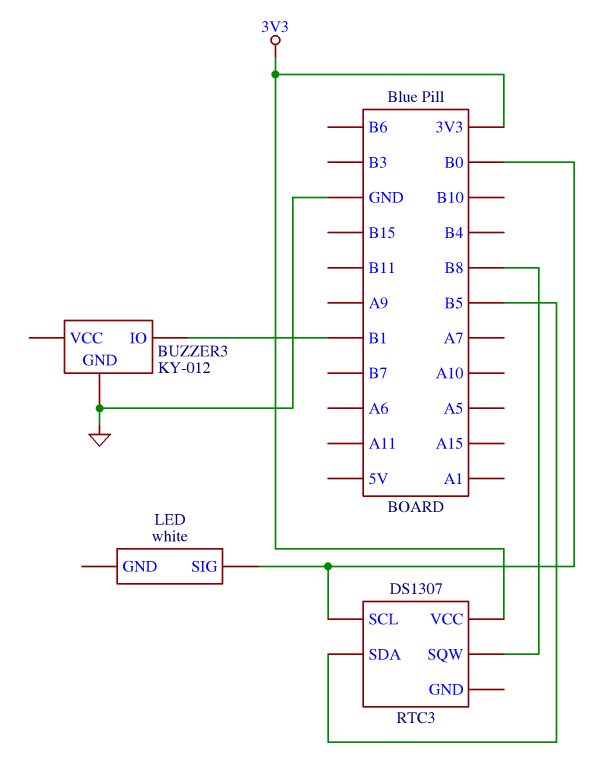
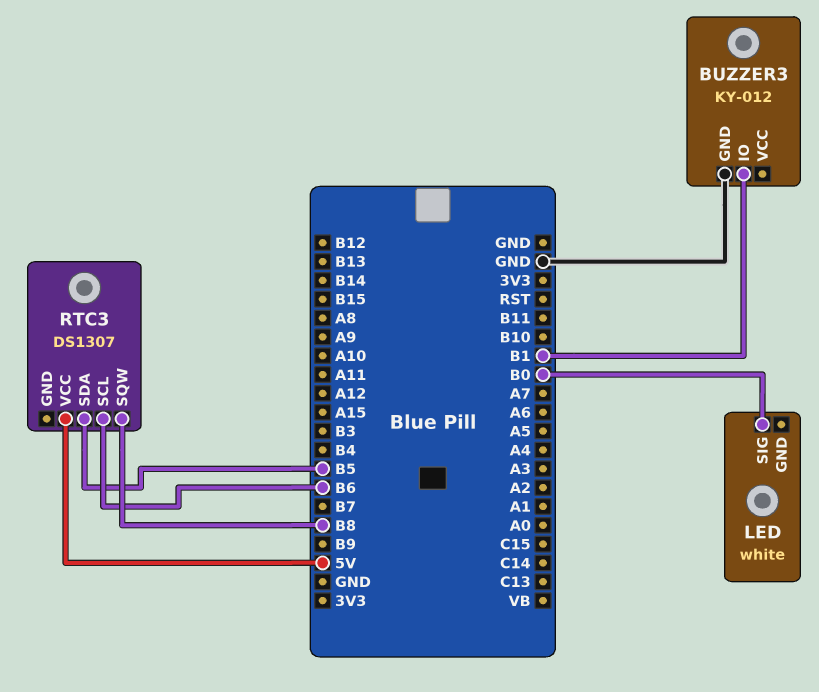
RTC3 pin SCL: B0 -> B6
RTC3 pin VCC: 3V3 -> 5V

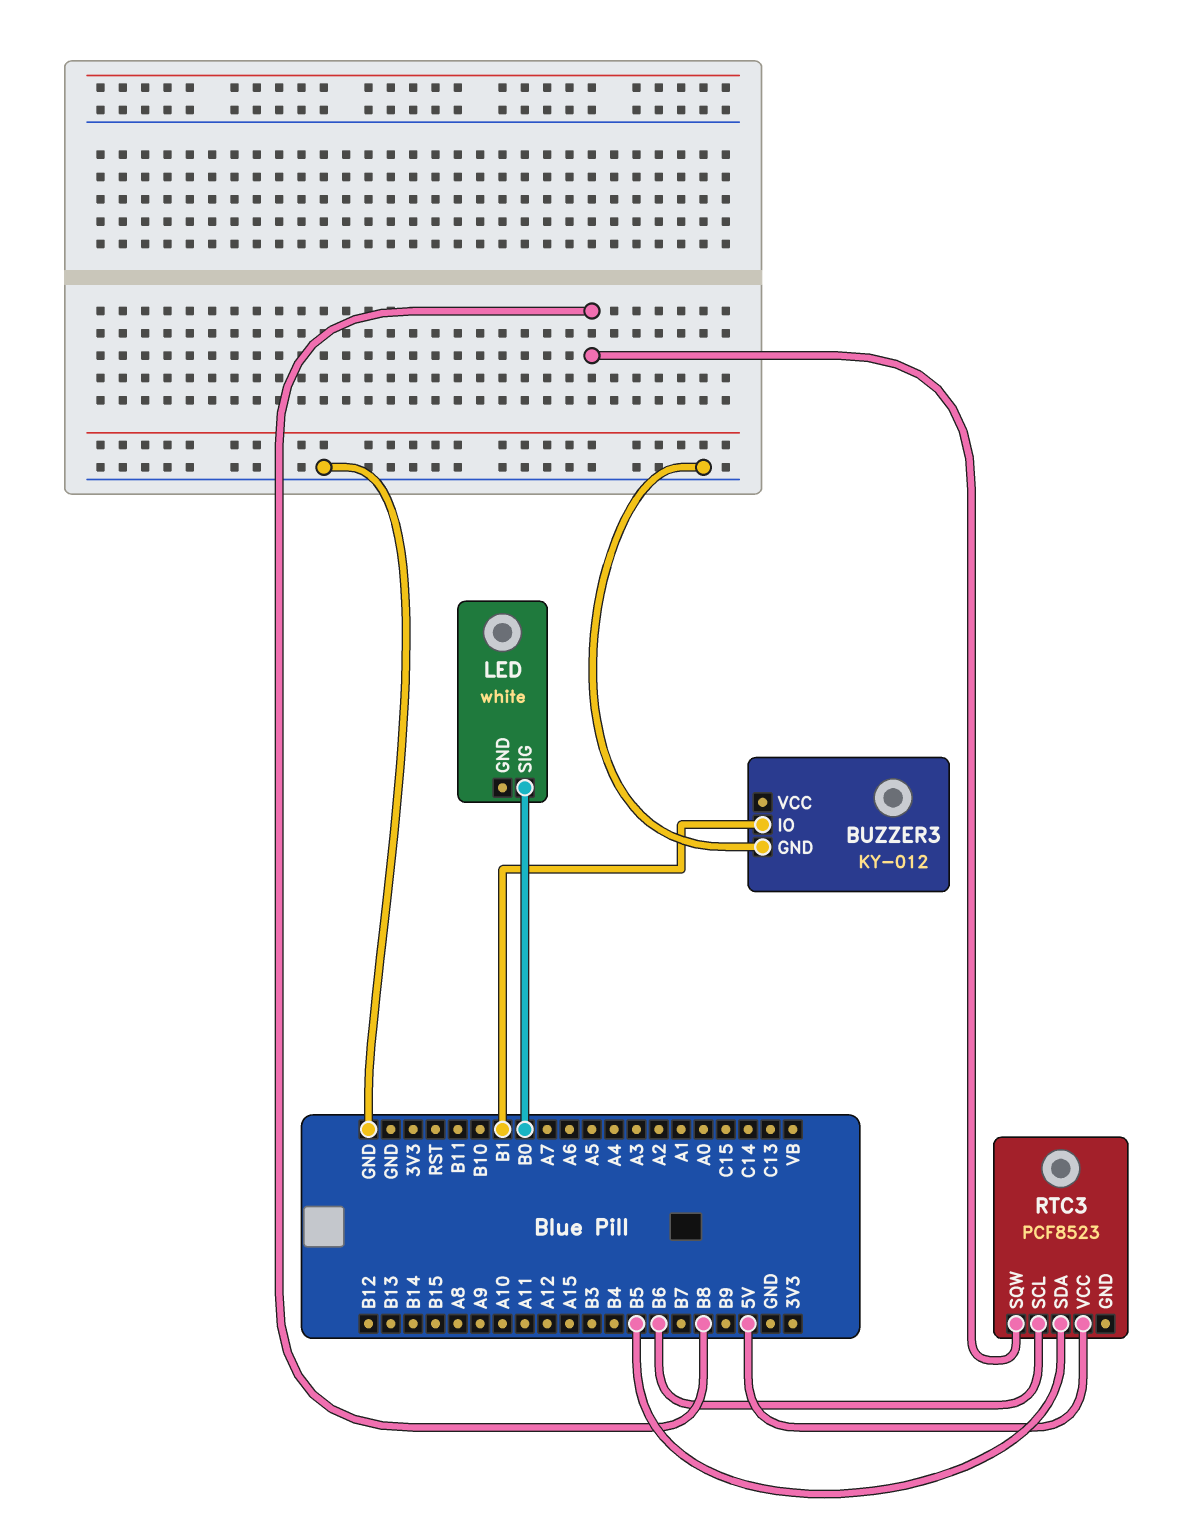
RTC3: DS1307 -> PCF8523

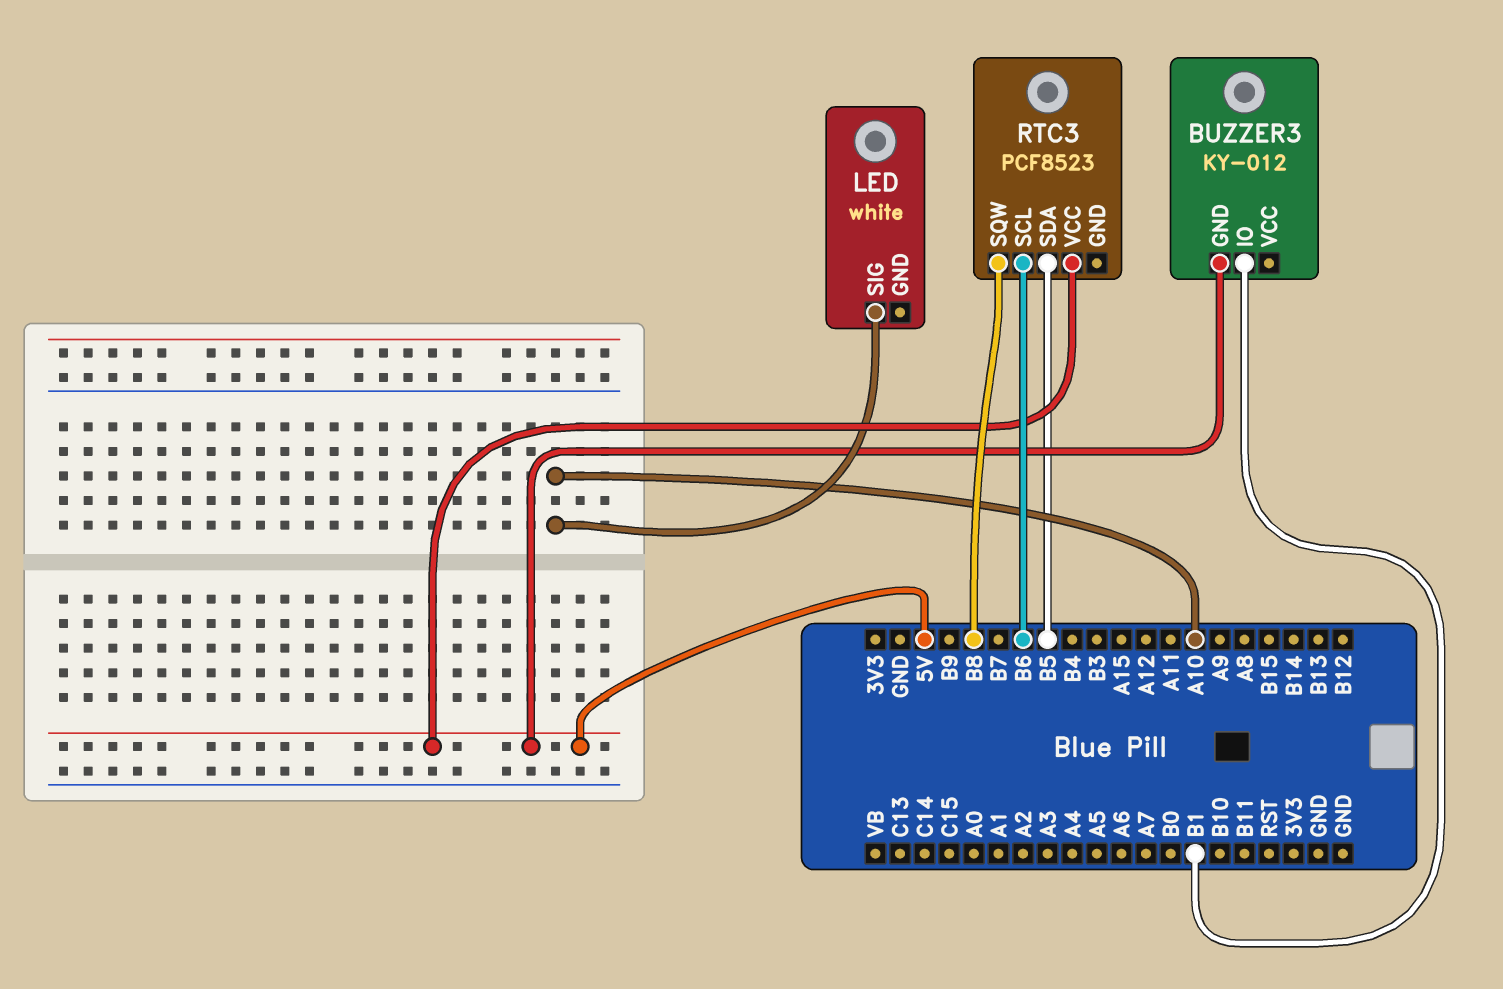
BUZZER3 pin GND: GND -> 5V
LED pin SIG: B0 -> A10

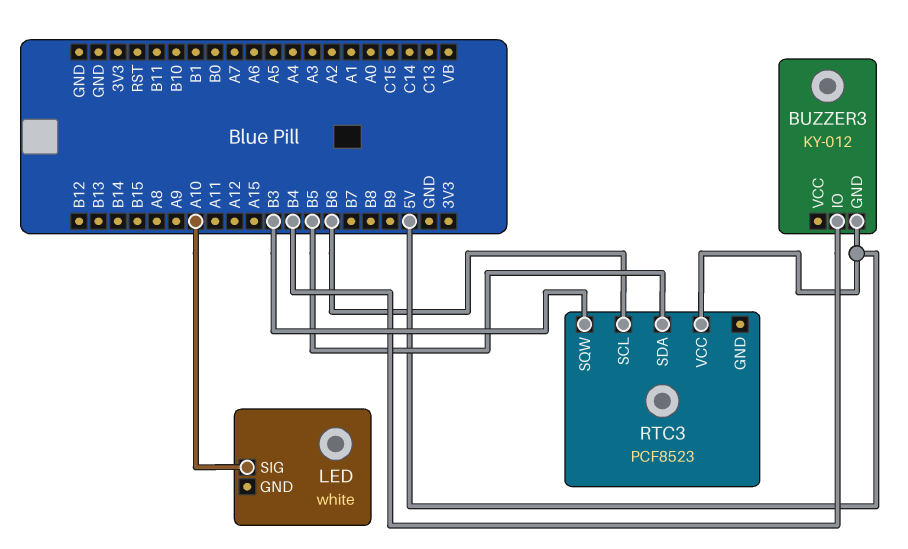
BUZZER3 pin IO: B1 -> B4
RTC3 pin SQW: B8 -> B3

